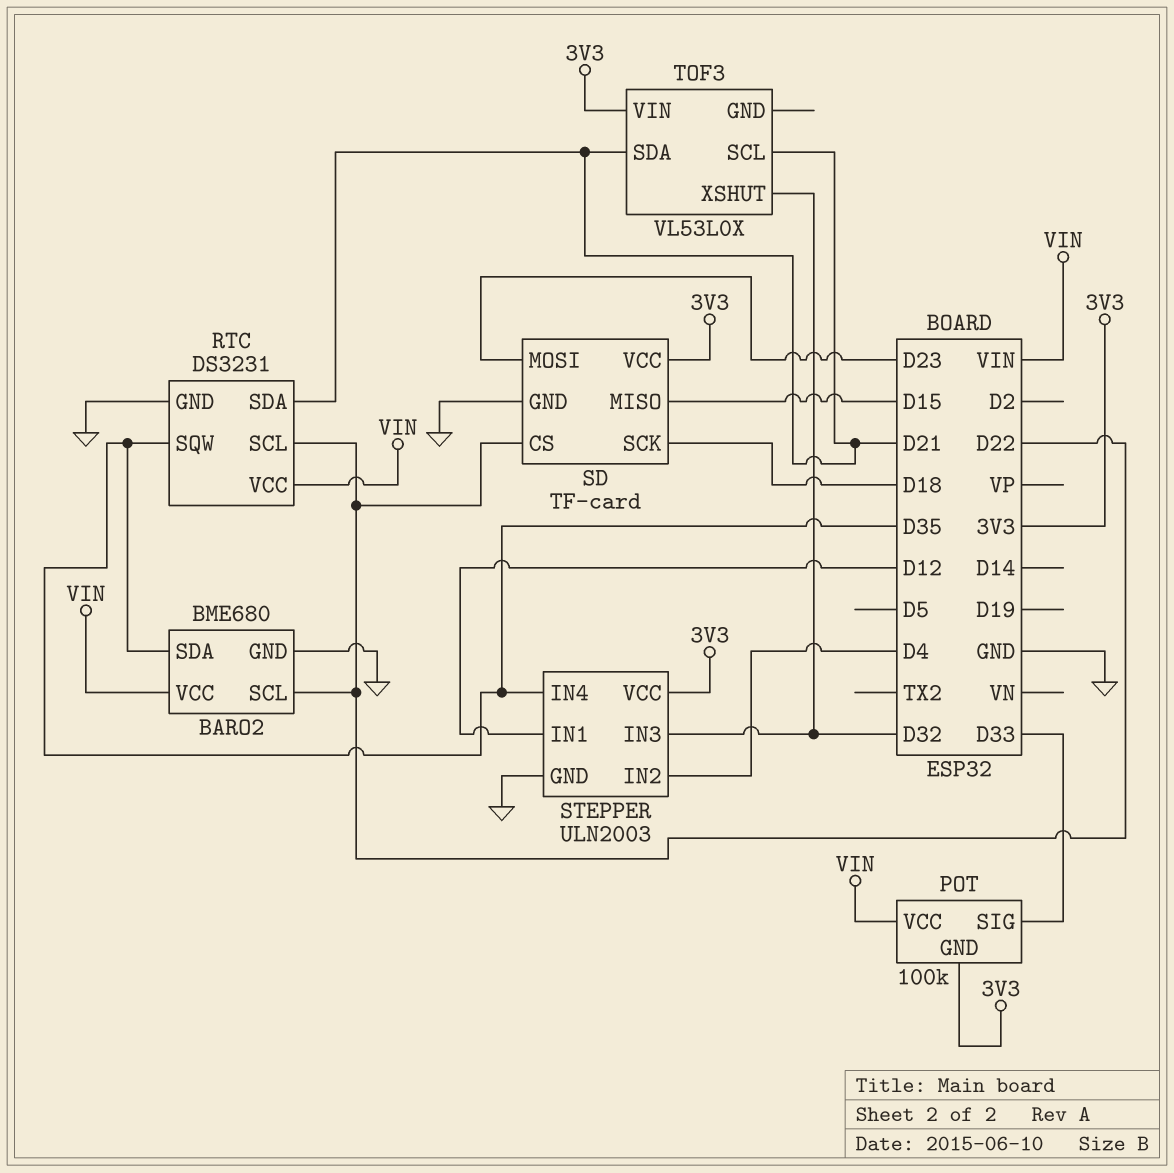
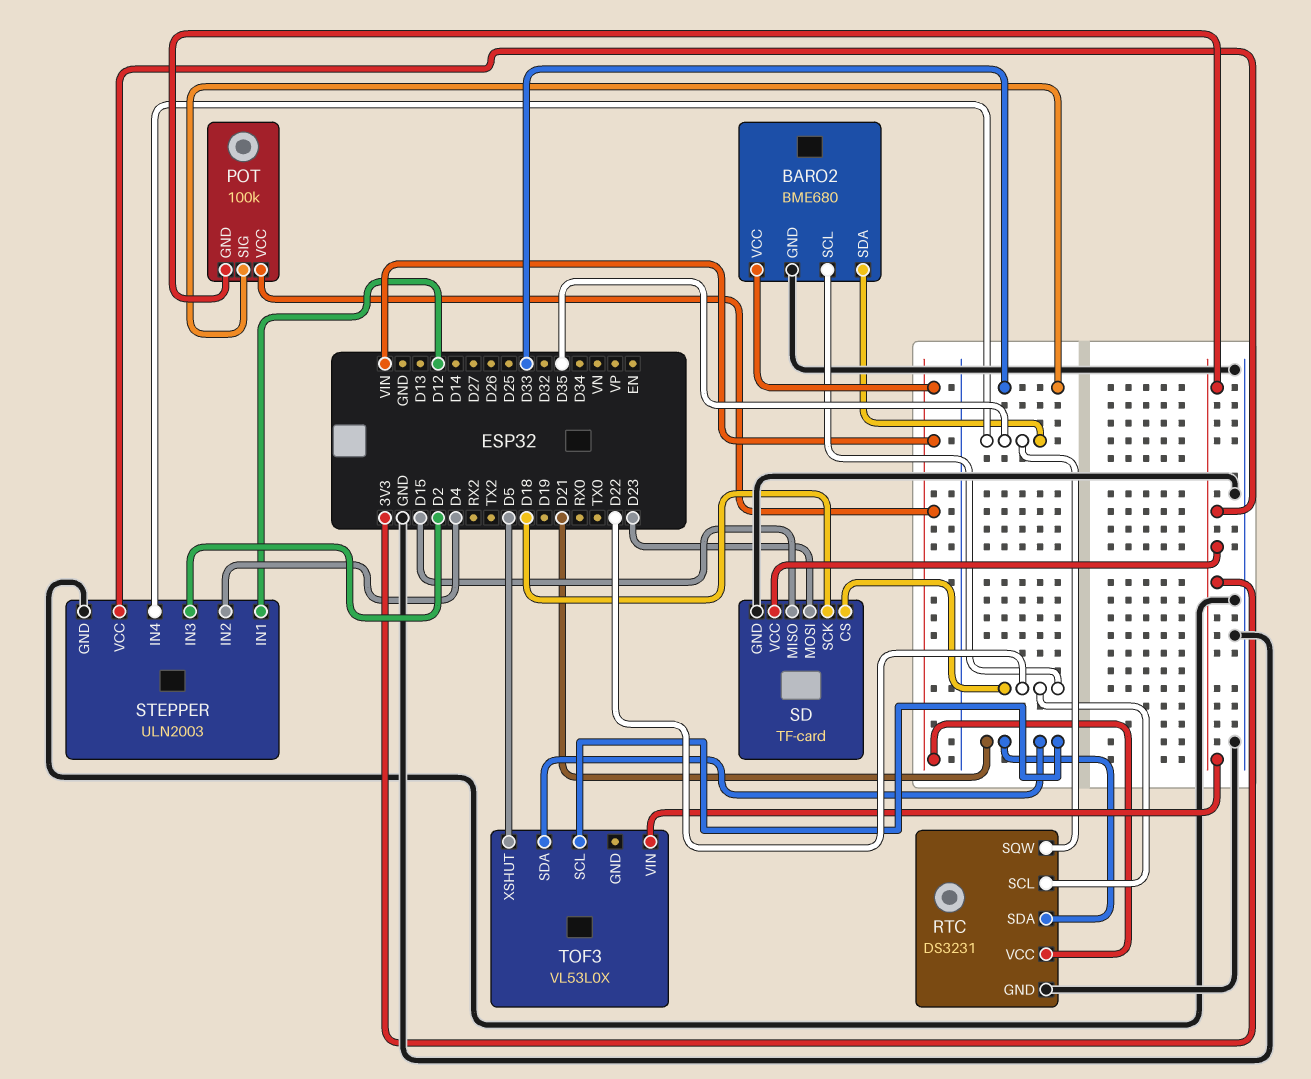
STEPPER pin IN3: D32 -> D2
TOF3 pin XSHUT: D32 -> D5

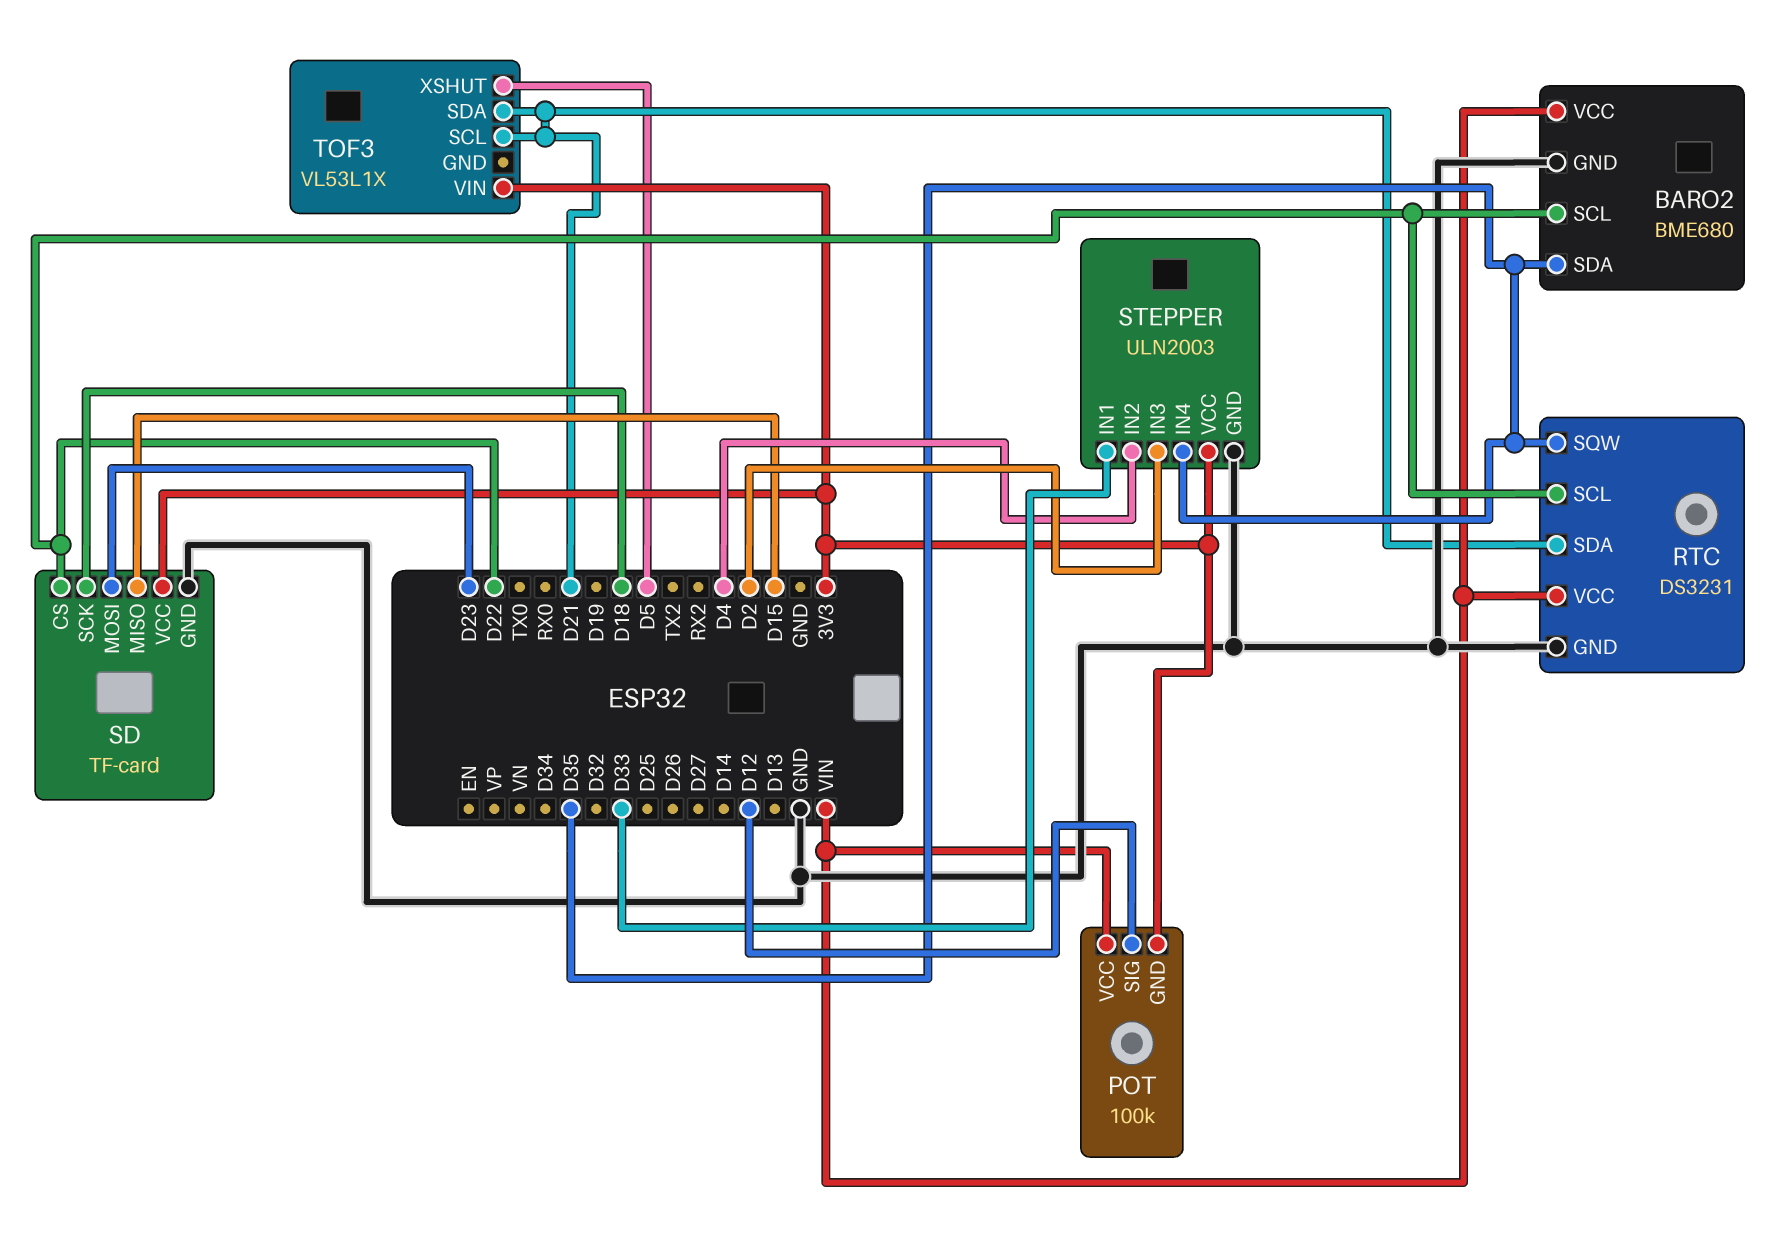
POT pin SIG: D33 -> D12
STEPPER pin IN1: D12 -> D33
TOF3: VL53L0X -> VL53L1X

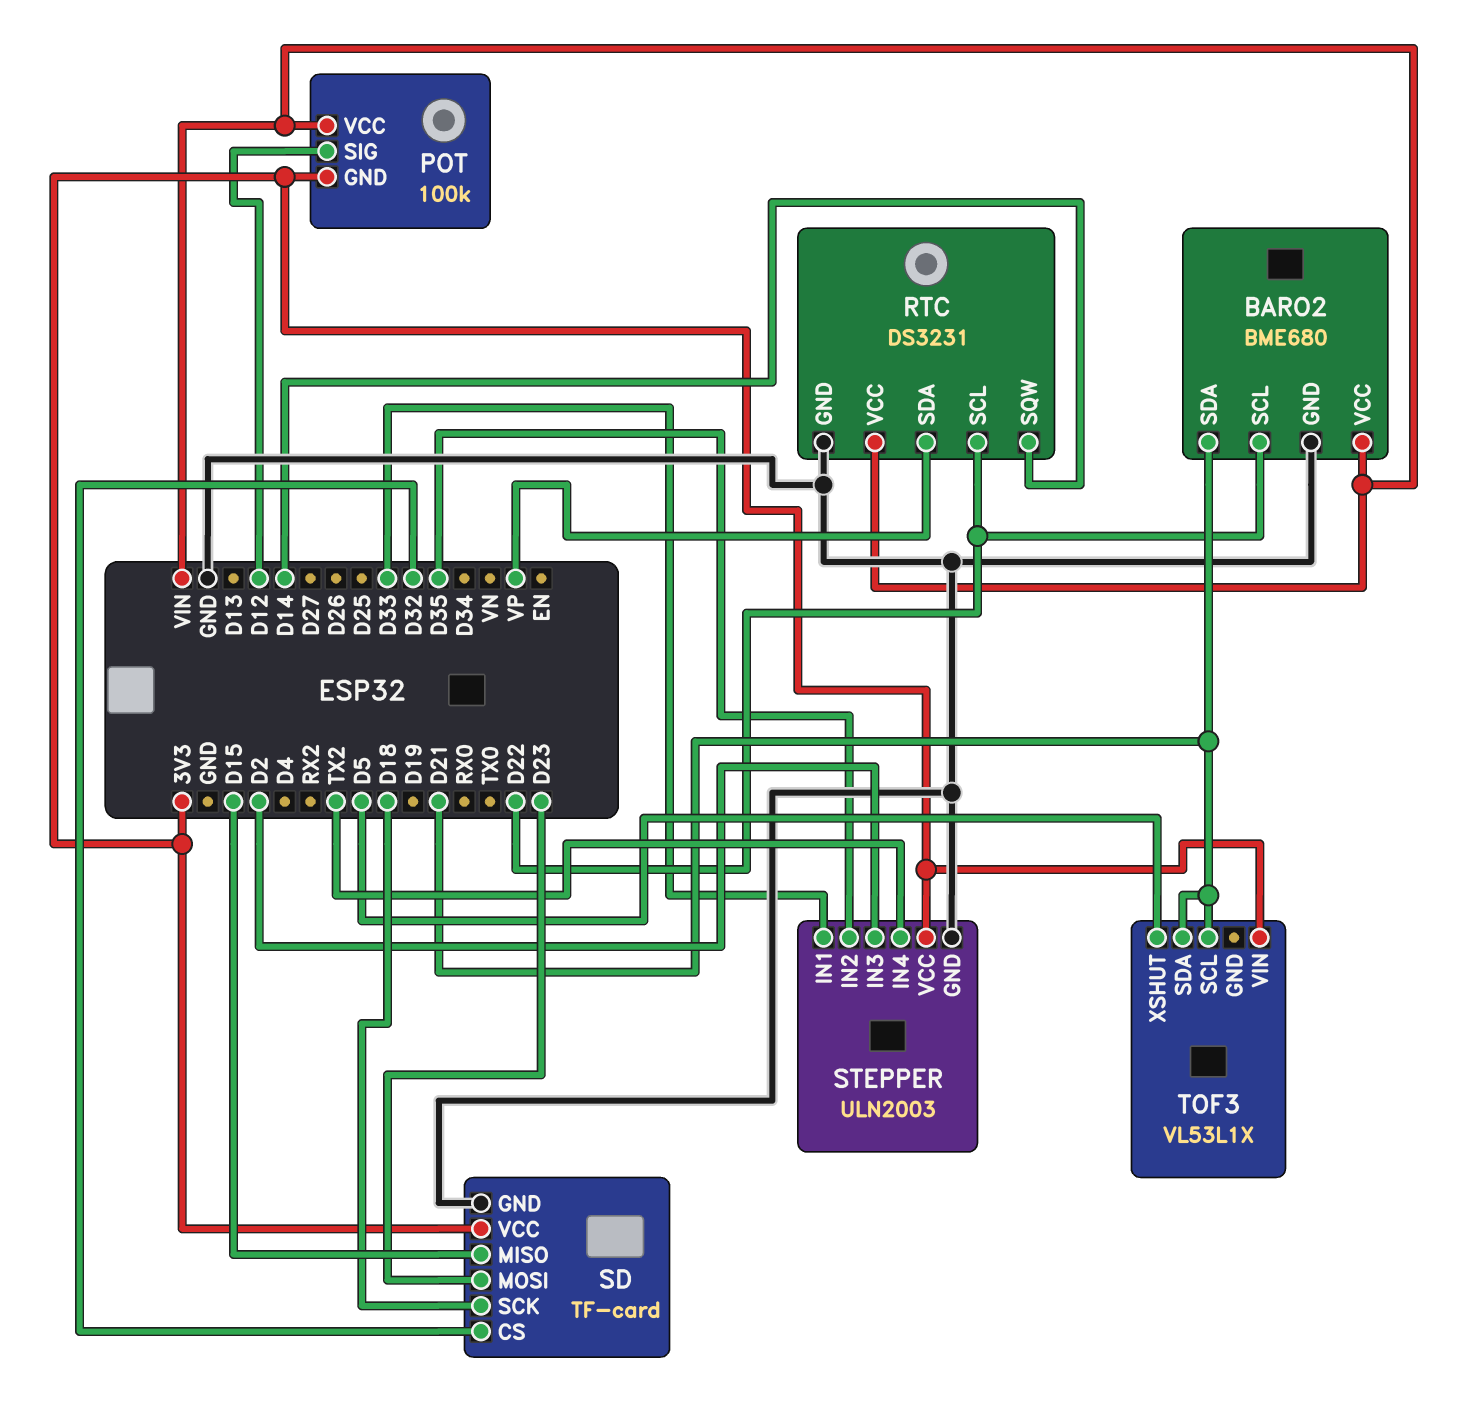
BARO2 pin SDA: D35 -> D21
RTC pin SDA: D21 -> VP
RTC pin SQW: D35 -> D14
SD pin CS: D22 -> D32
STEPPER pin IN2: D4 -> D35
STEPPER pin IN4: D35 -> TX2

